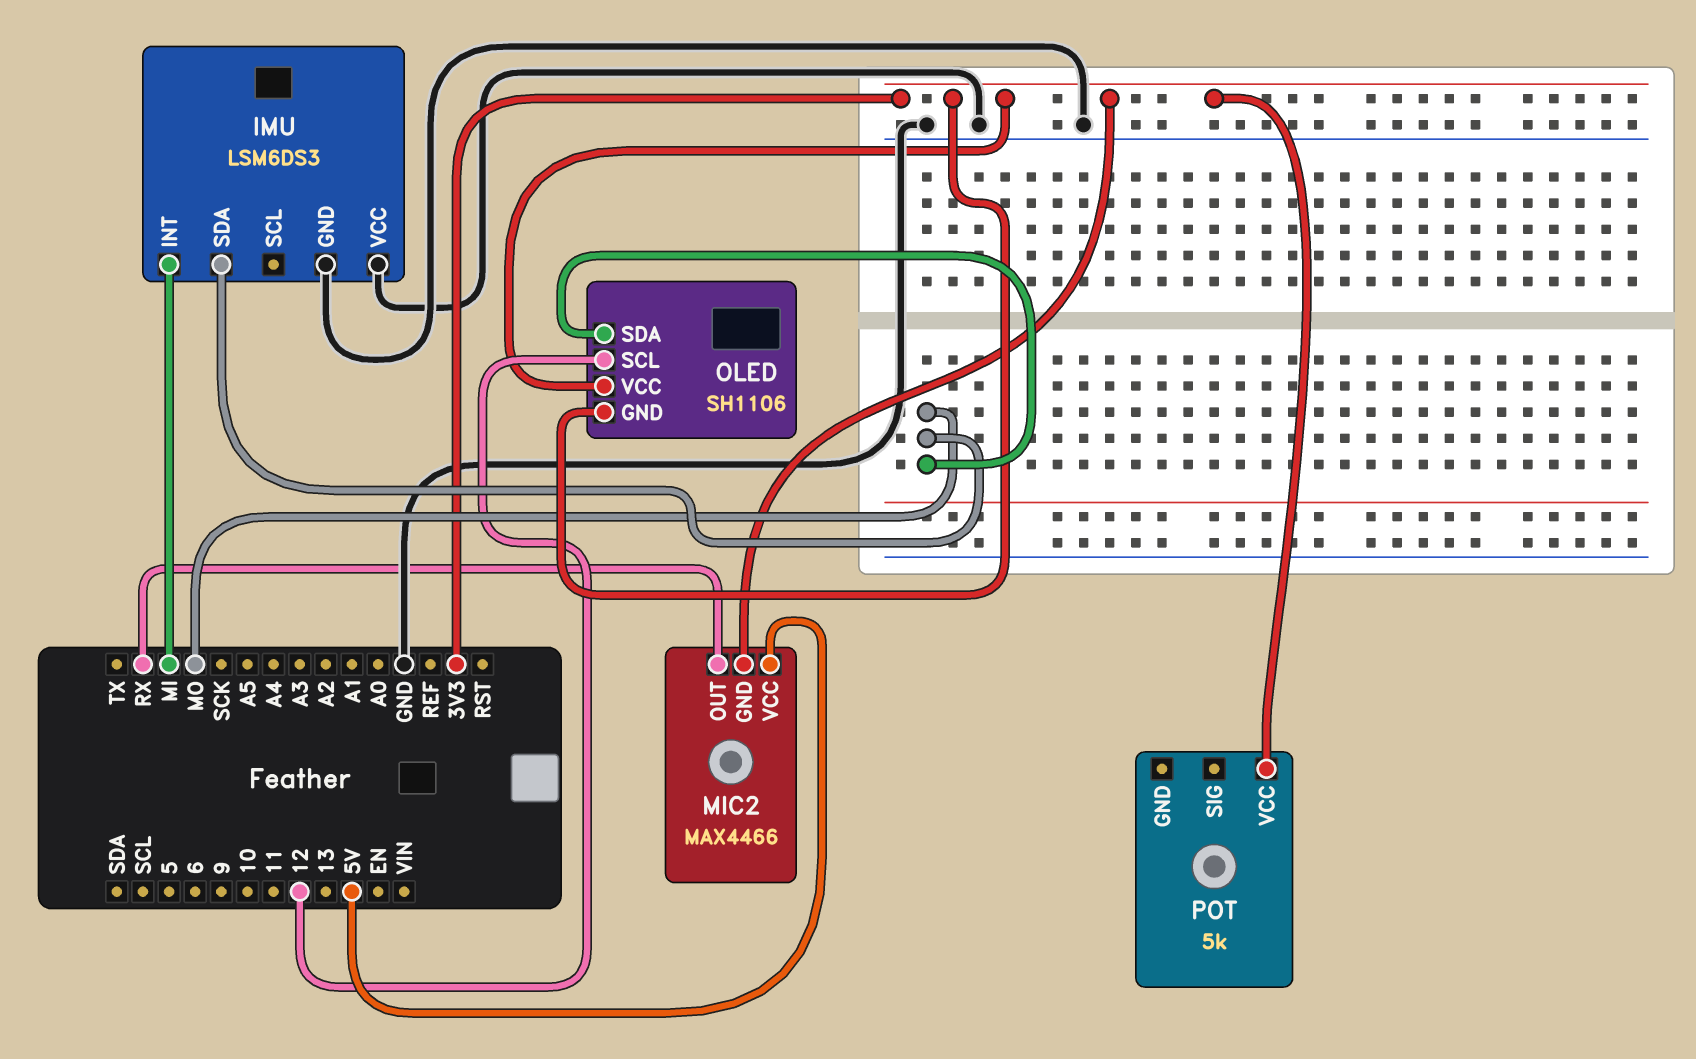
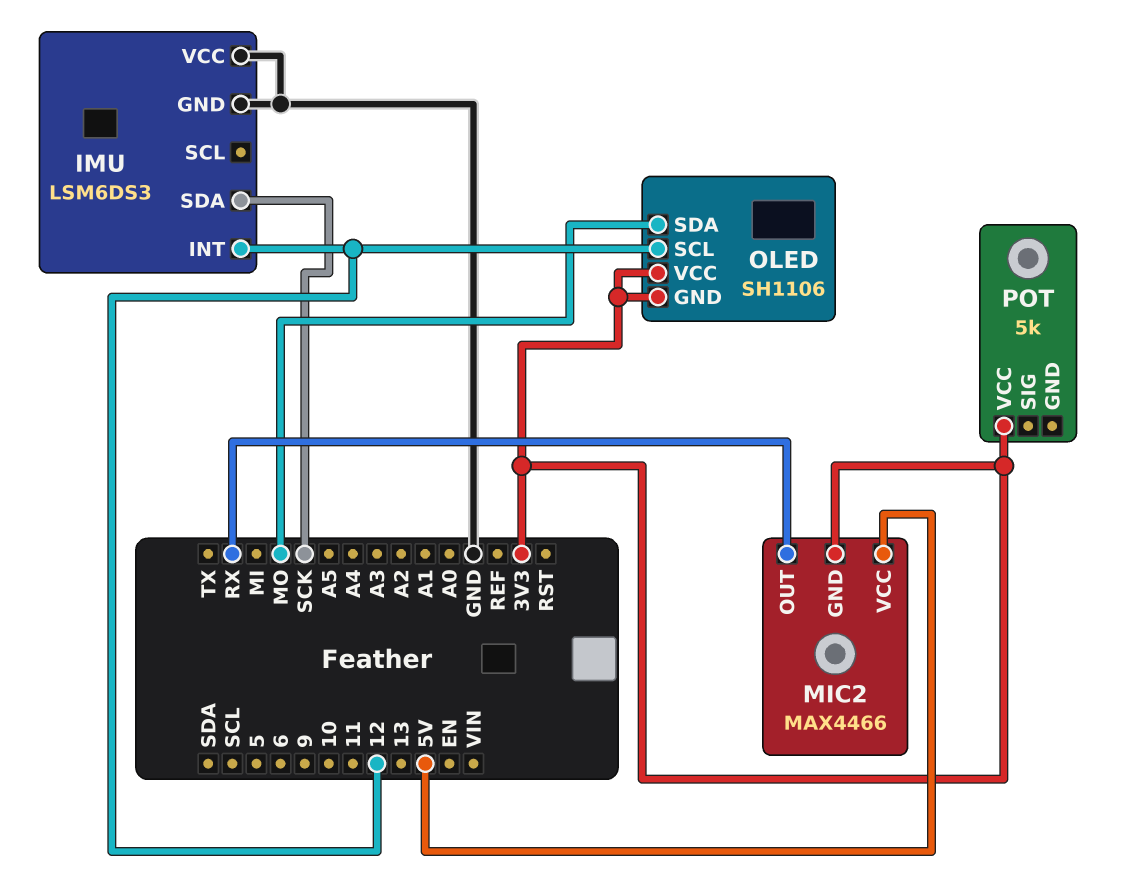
IMU pin INT: MI -> 12
IMU pin SDA: MO -> SCK

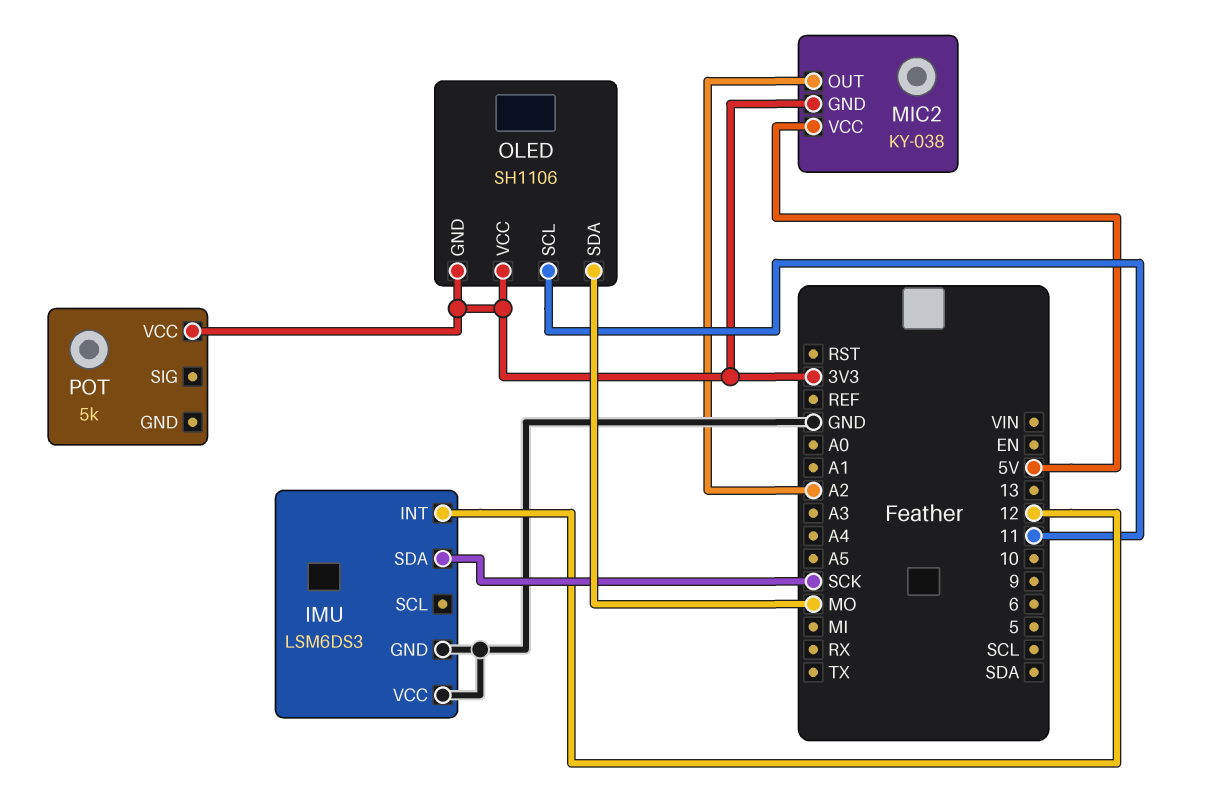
MIC2: MAX4466 -> KY-038
MIC2 pin OUT: RX -> A2
OLED pin SCL: 12 -> 11

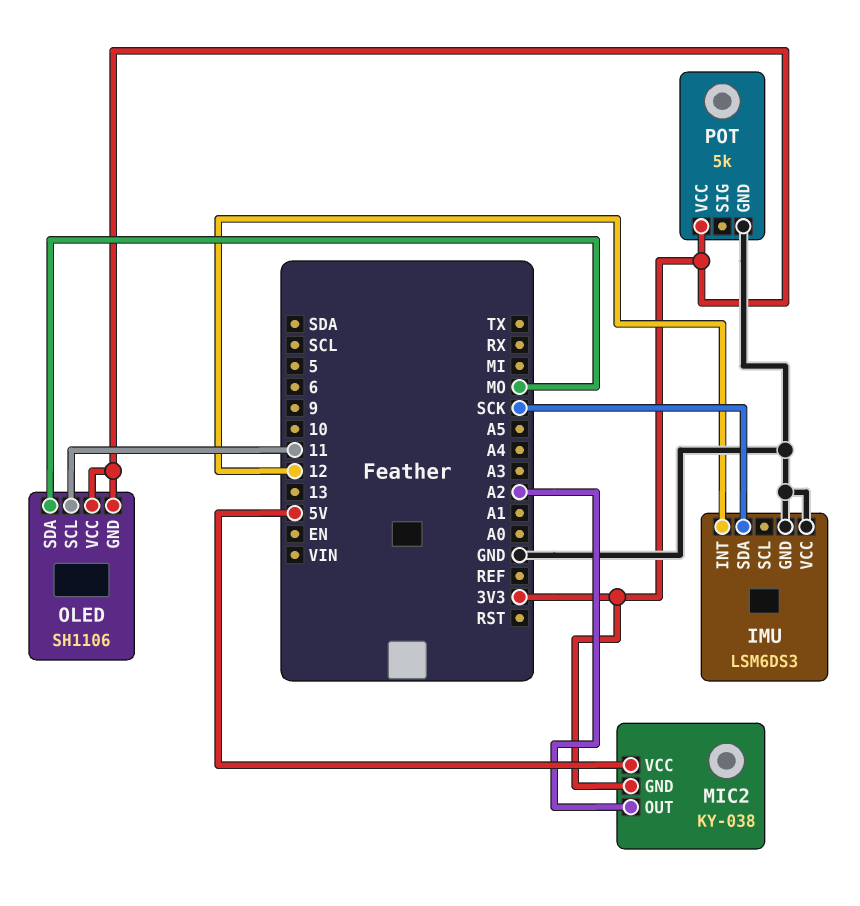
POT pin GND: none -> GND

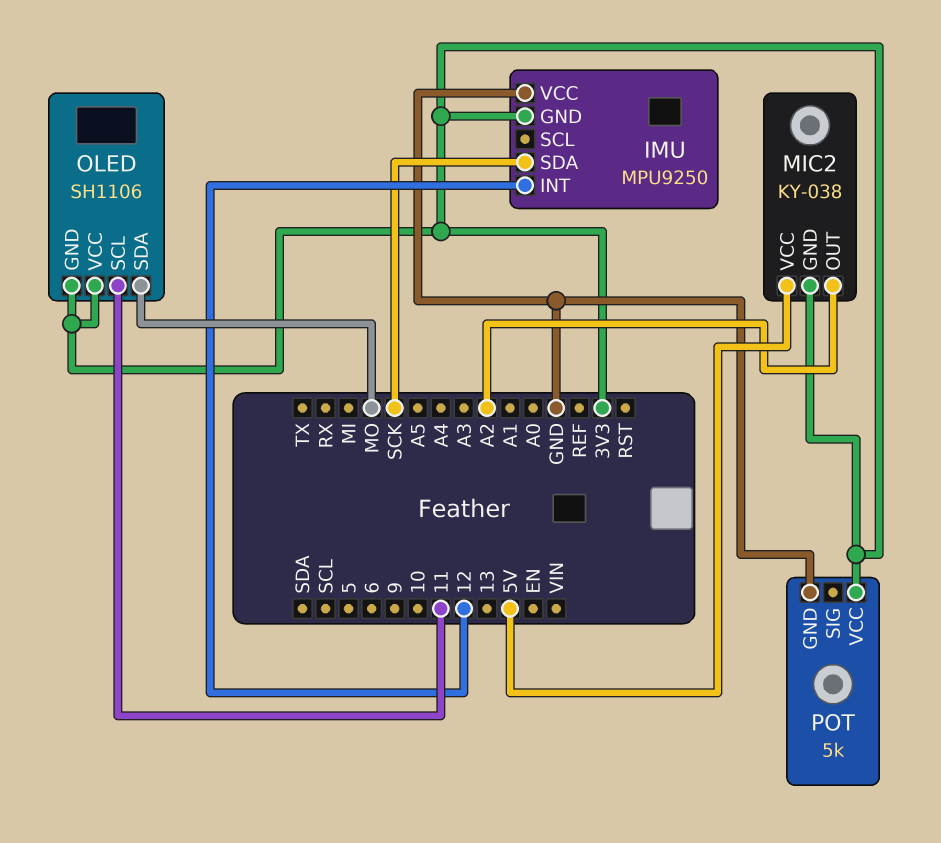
IMU: LSM6DS3 -> MPU9250
IMU pin GND: GND -> 3V3

